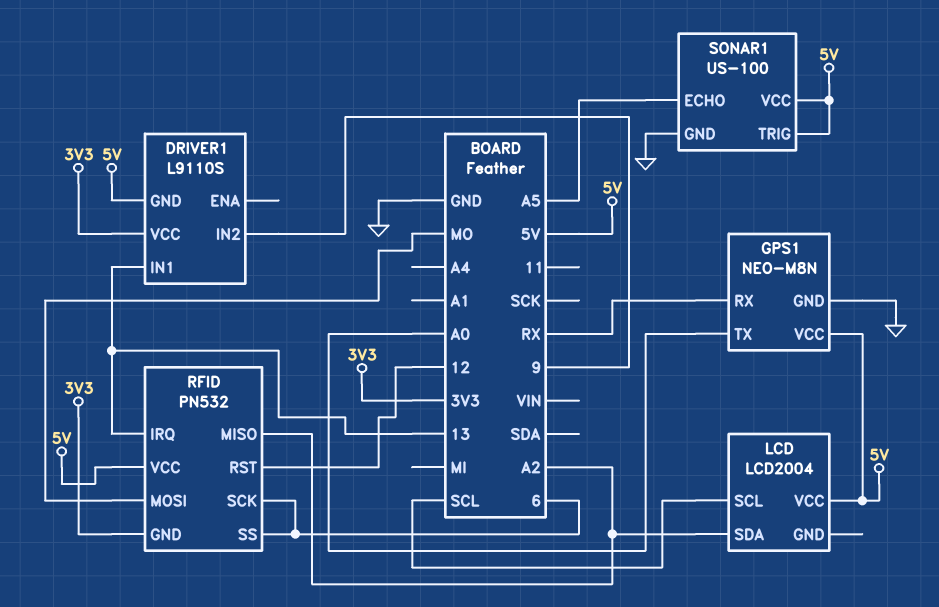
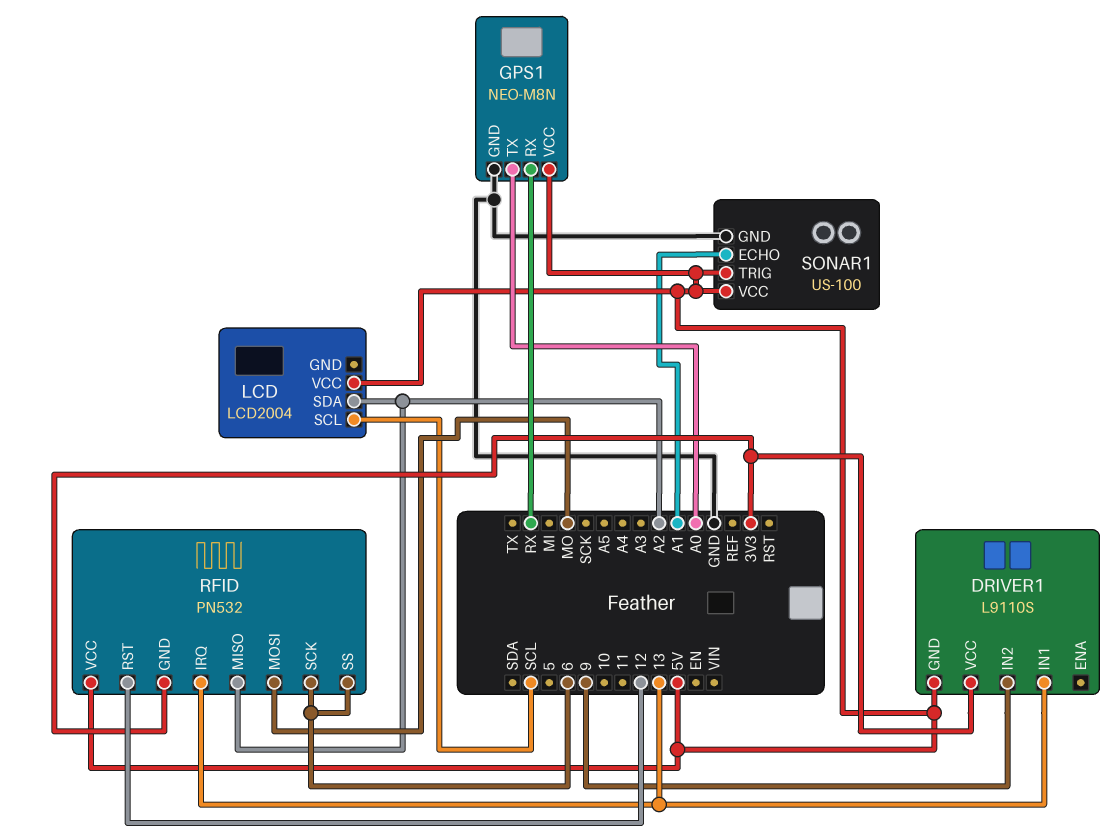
SONAR1 pin ECHO: A5 -> A1

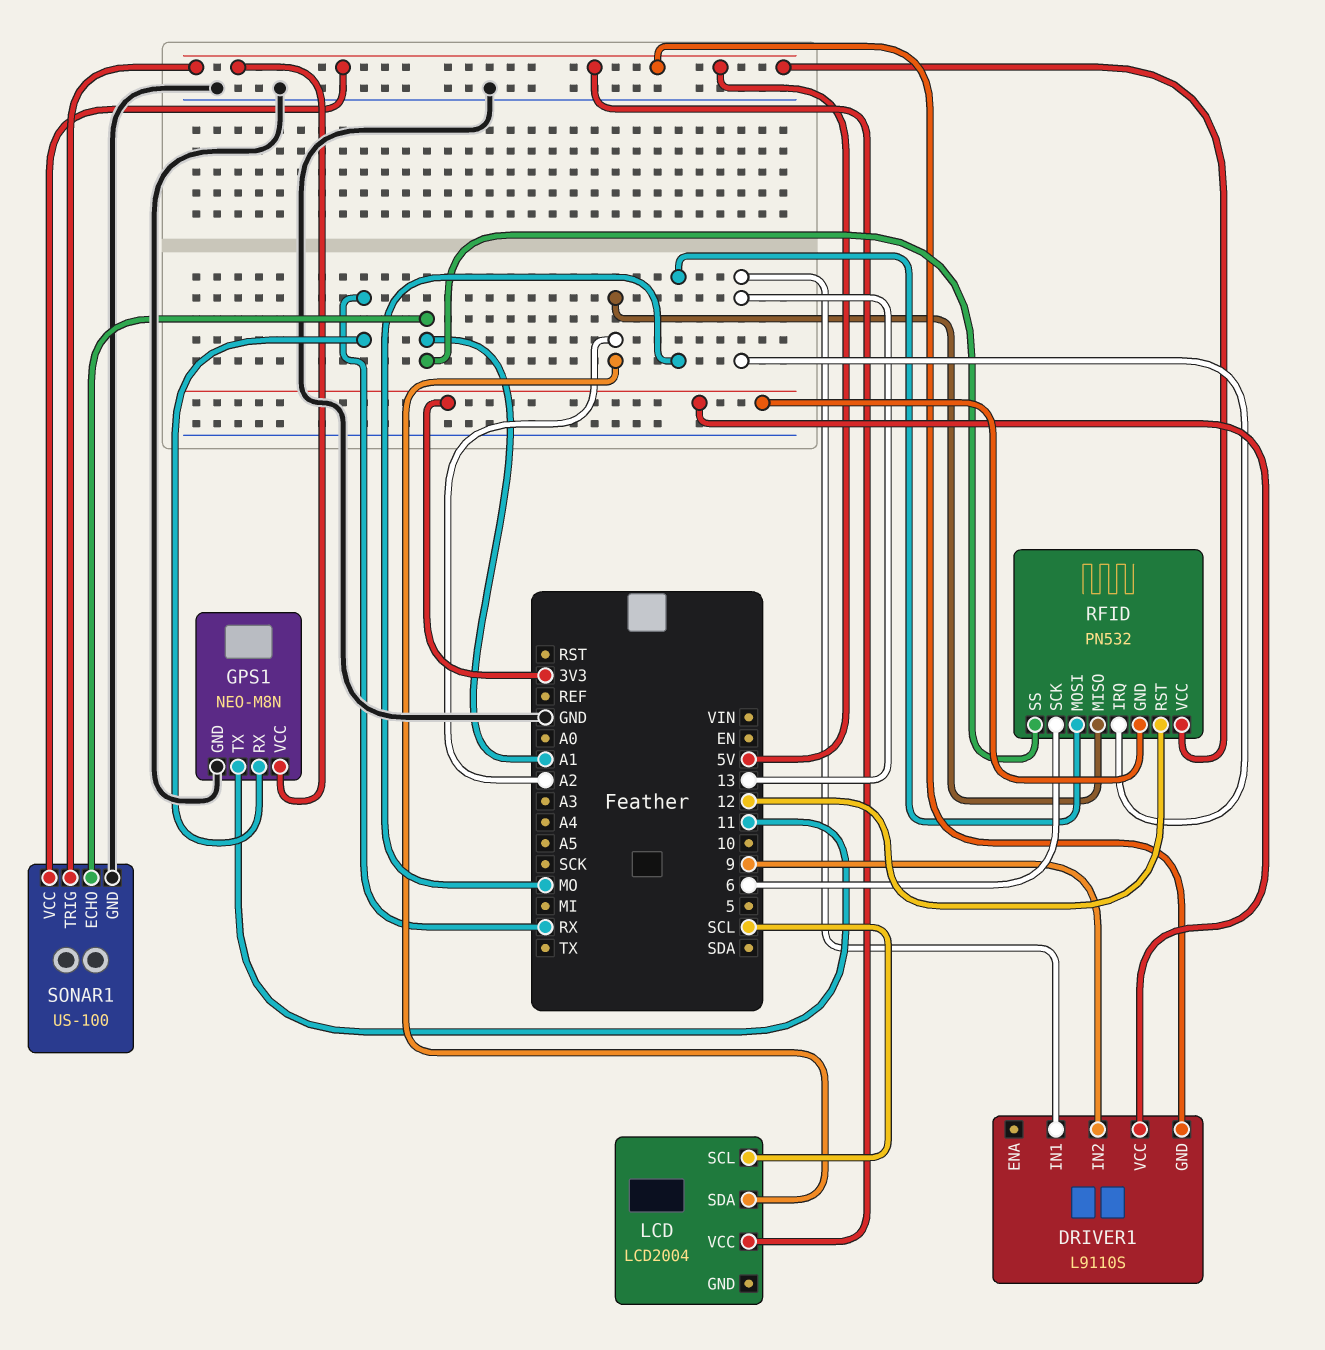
GPS1 pin TX: A0 -> 11
RFID pin SS: 6 -> A1

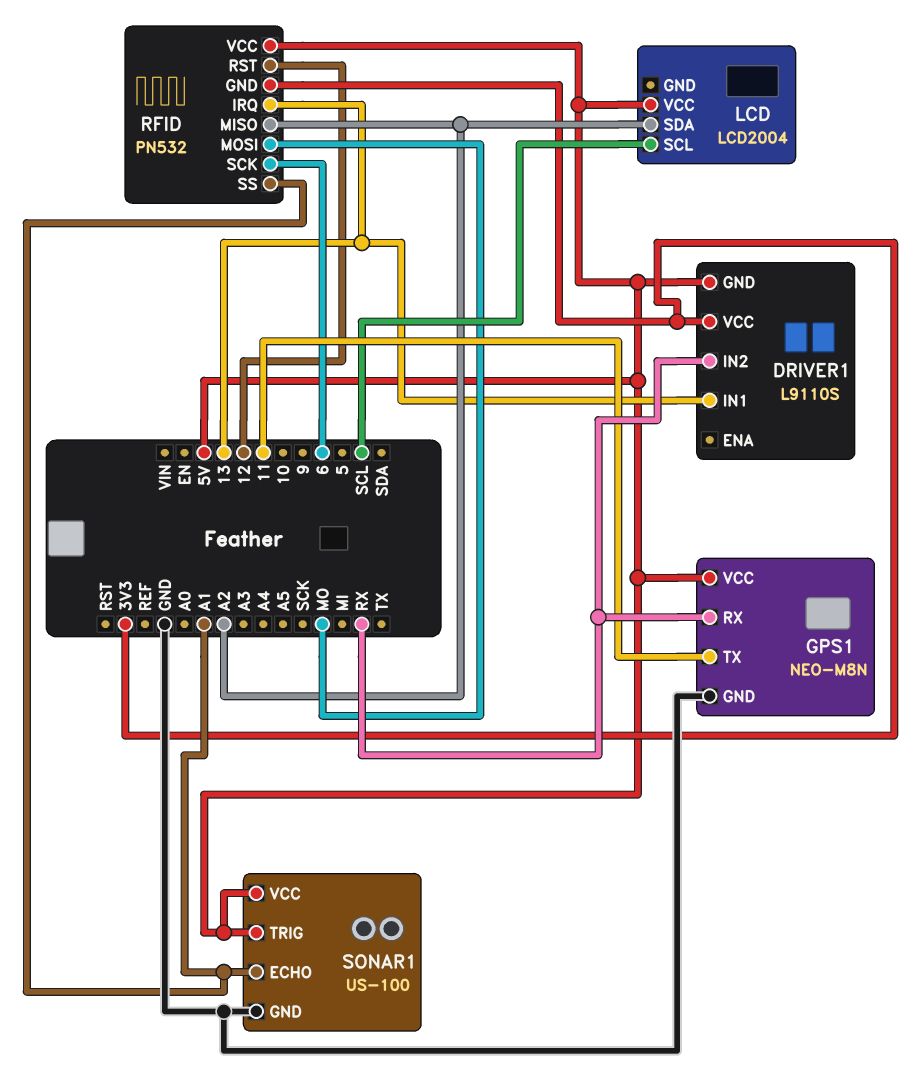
DRIVER1 pin IN2: 9 -> RX

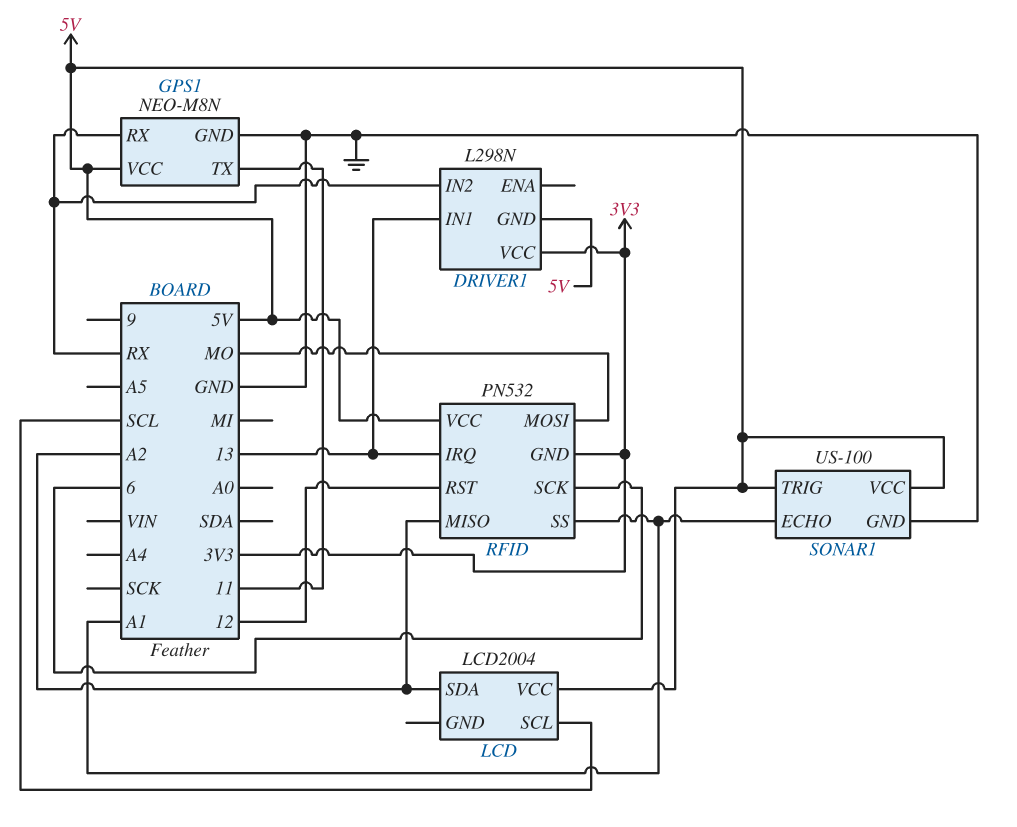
DRIVER1: L9110S -> L298N

